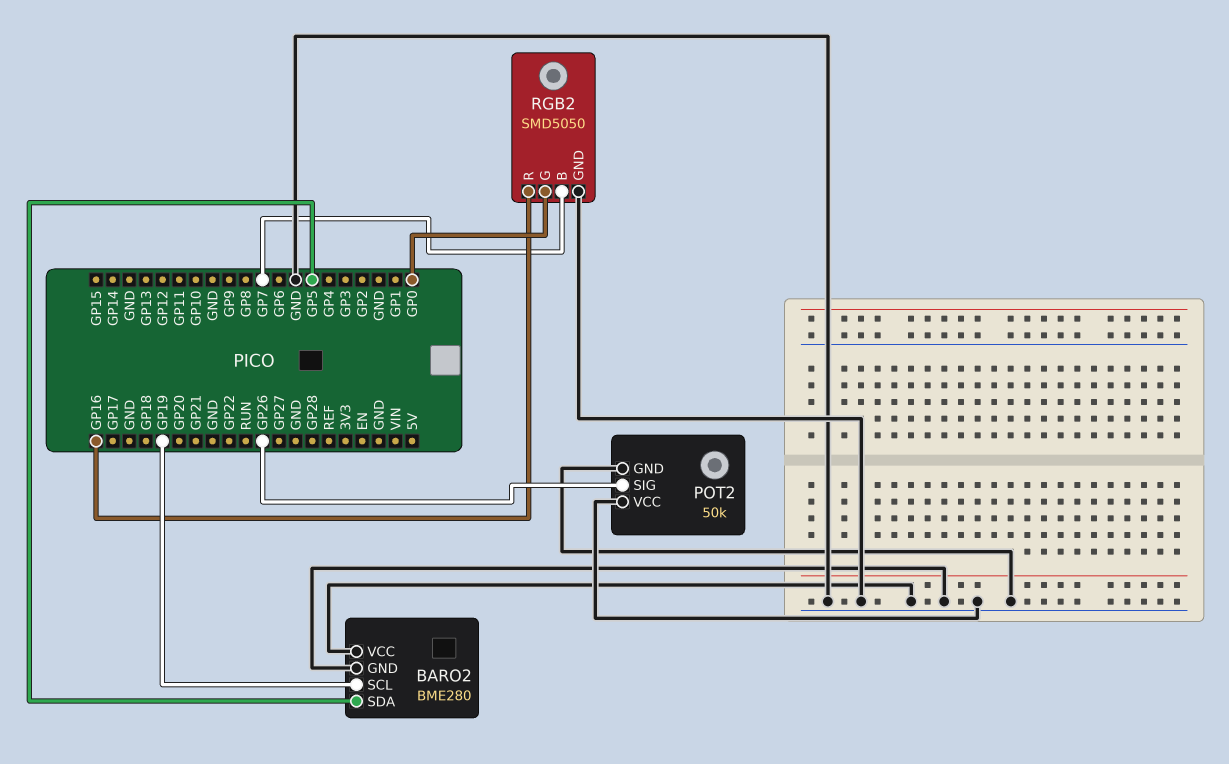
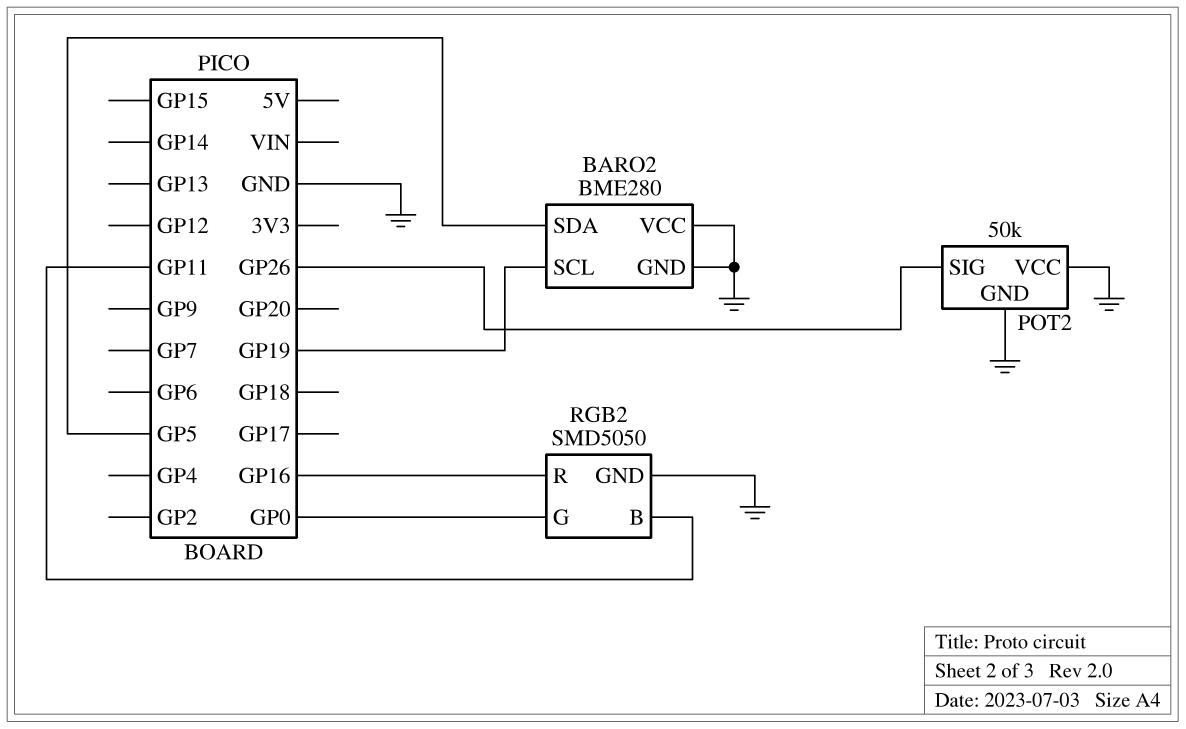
RGB2 pin B: GP7 -> GP11

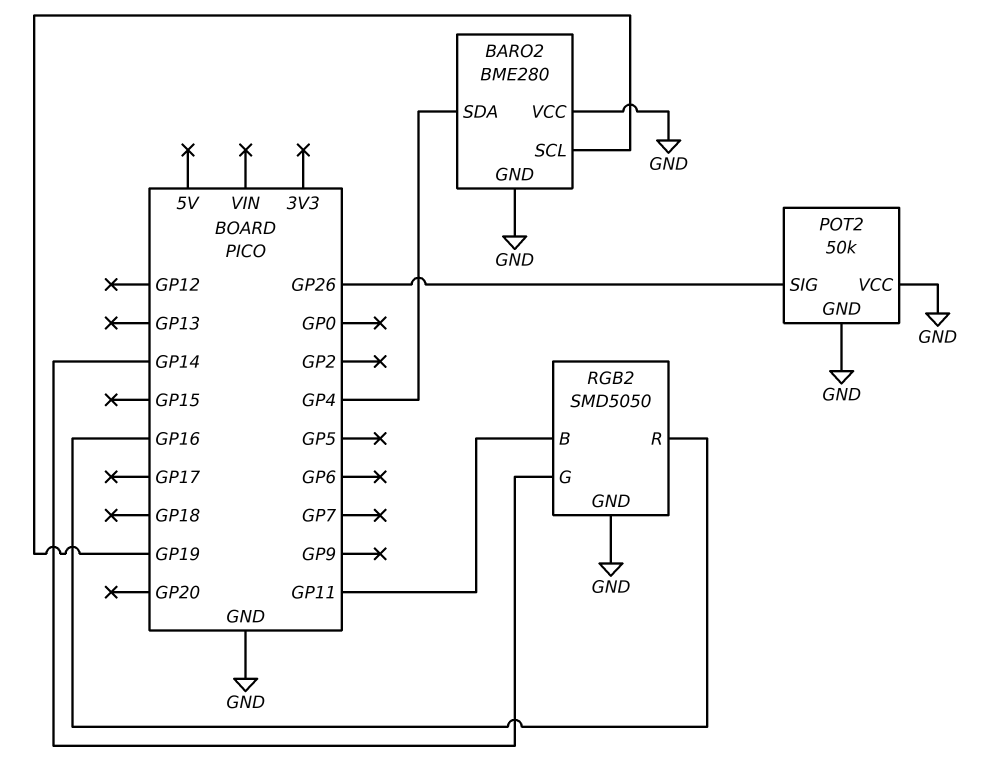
BARO2 pin SDA: GP5 -> GP4
RGB2 pin G: GP0 -> GP14

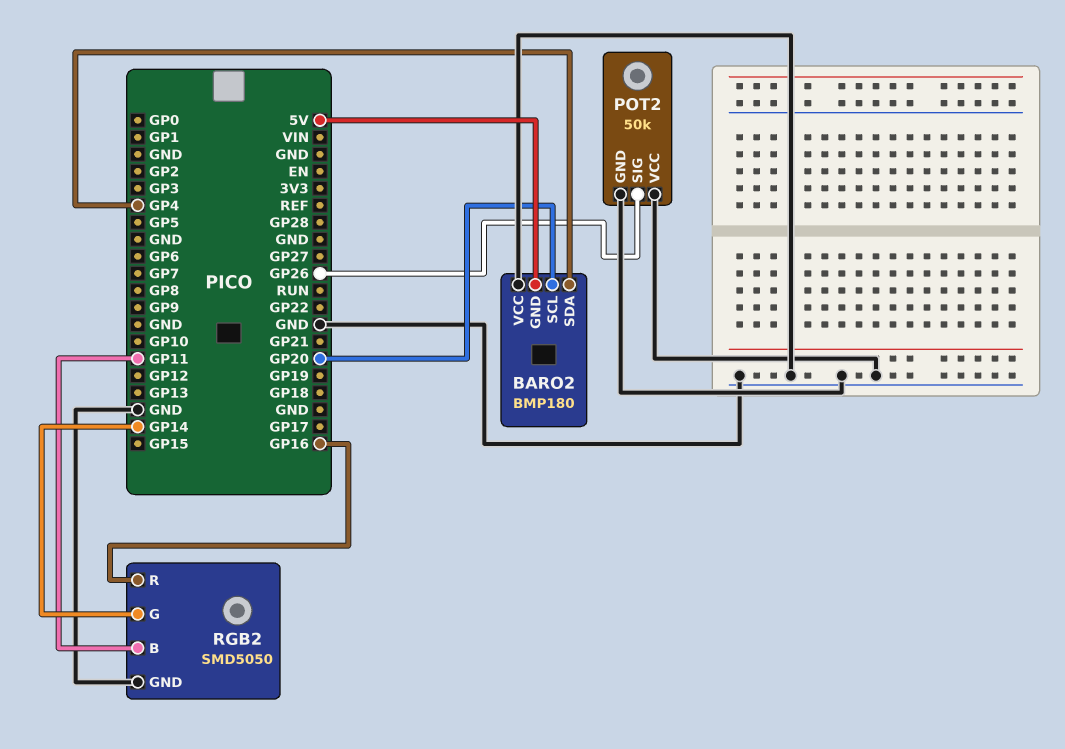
BARO2: BME280 -> BMP180
BARO2 pin GND: GND -> 5V
BARO2 pin SCL: GP19 -> GP20

